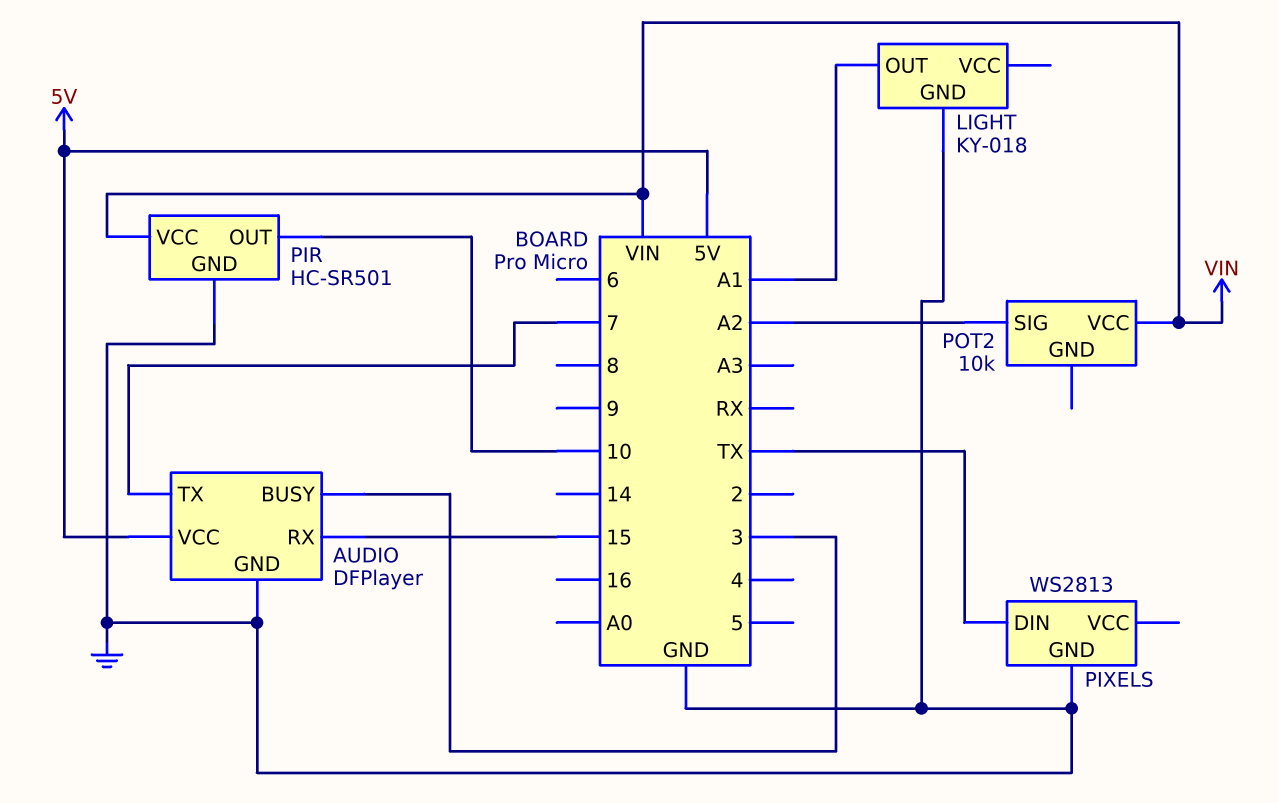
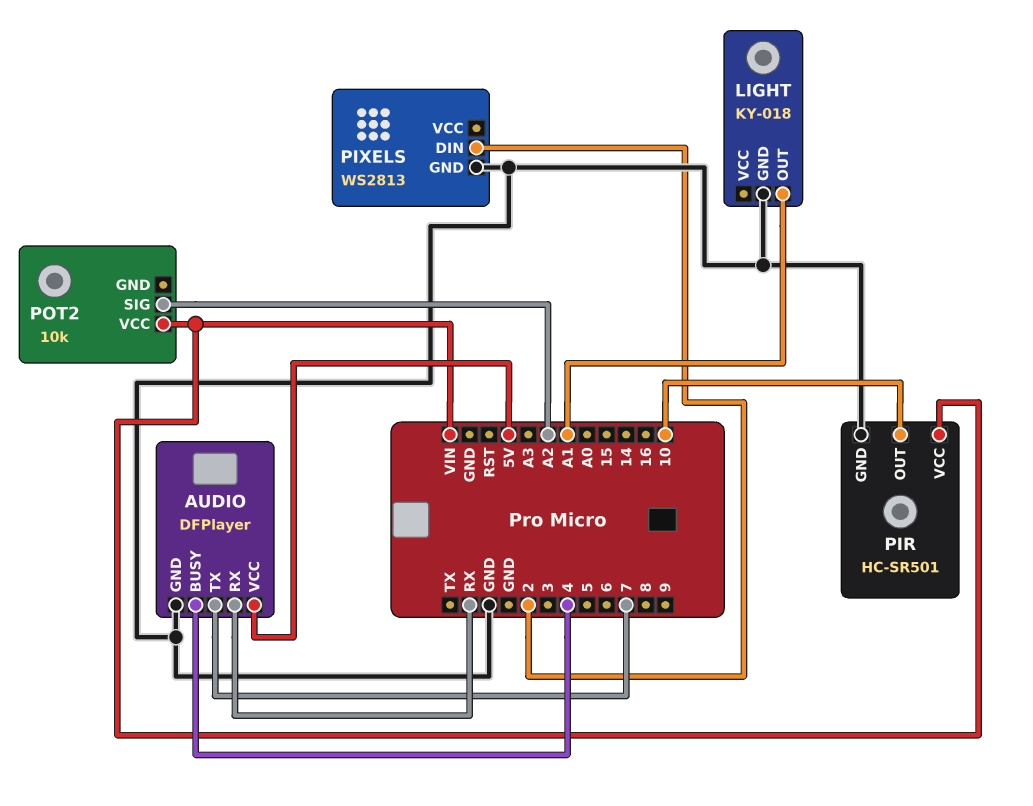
AUDIO pin BUSY: 3 -> 4
AUDIO pin RX: 15 -> RX
PIXELS pin DIN: TX -> 2

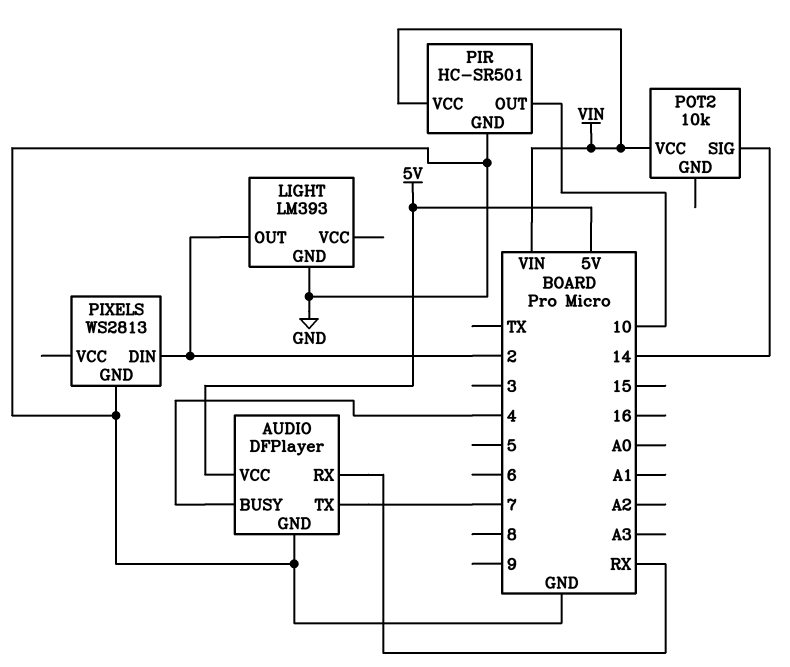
LIGHT: KY-018 -> LM393
LIGHT pin OUT: A1 -> 2
POT2 pin SIG: A2 -> 14

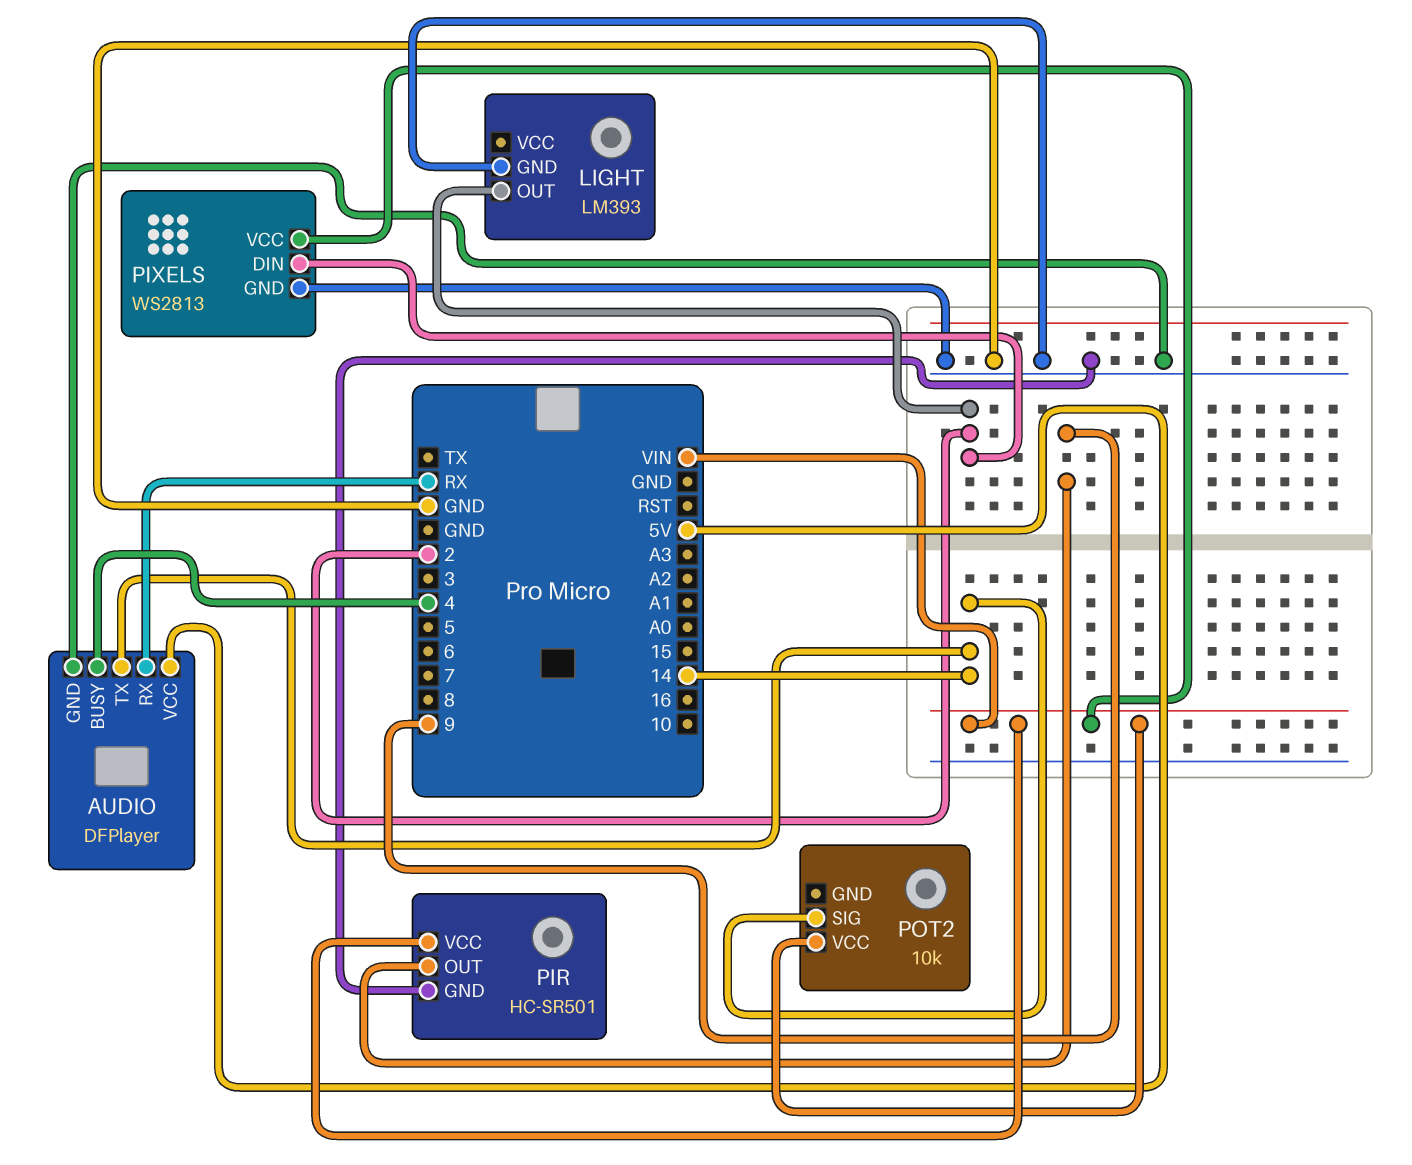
AUDIO pin TX: 7 -> 14
PIR pin OUT: 10 -> 9
PIXELS pin VCC: none -> VIN

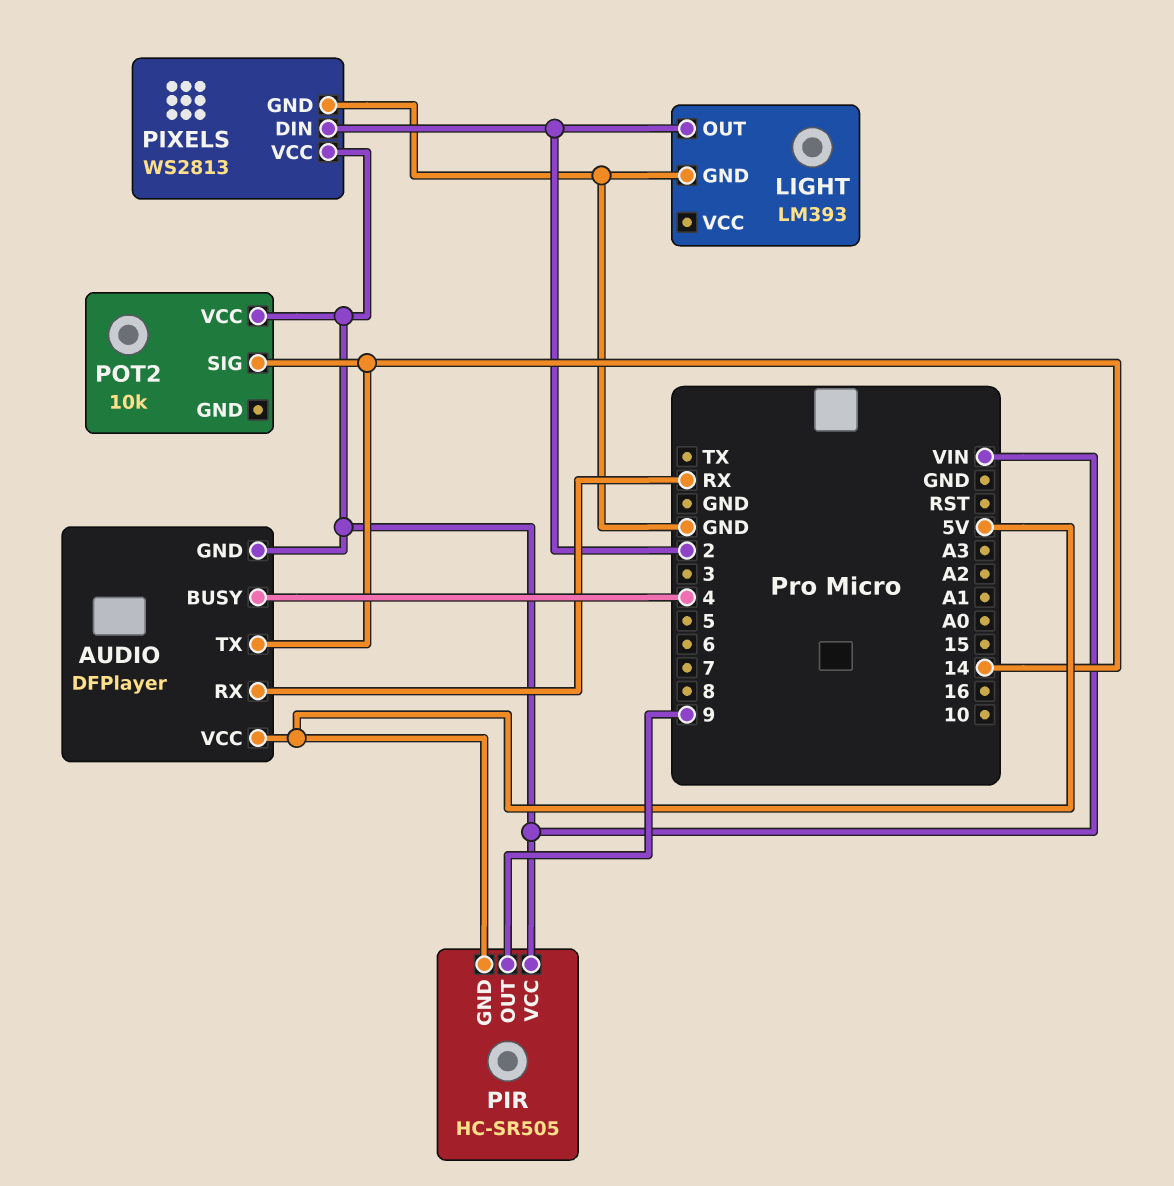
AUDIO pin GND: GND -> VIN
PIR: HC-SR501 -> HC-SR505
PIR pin GND: GND -> 5V

